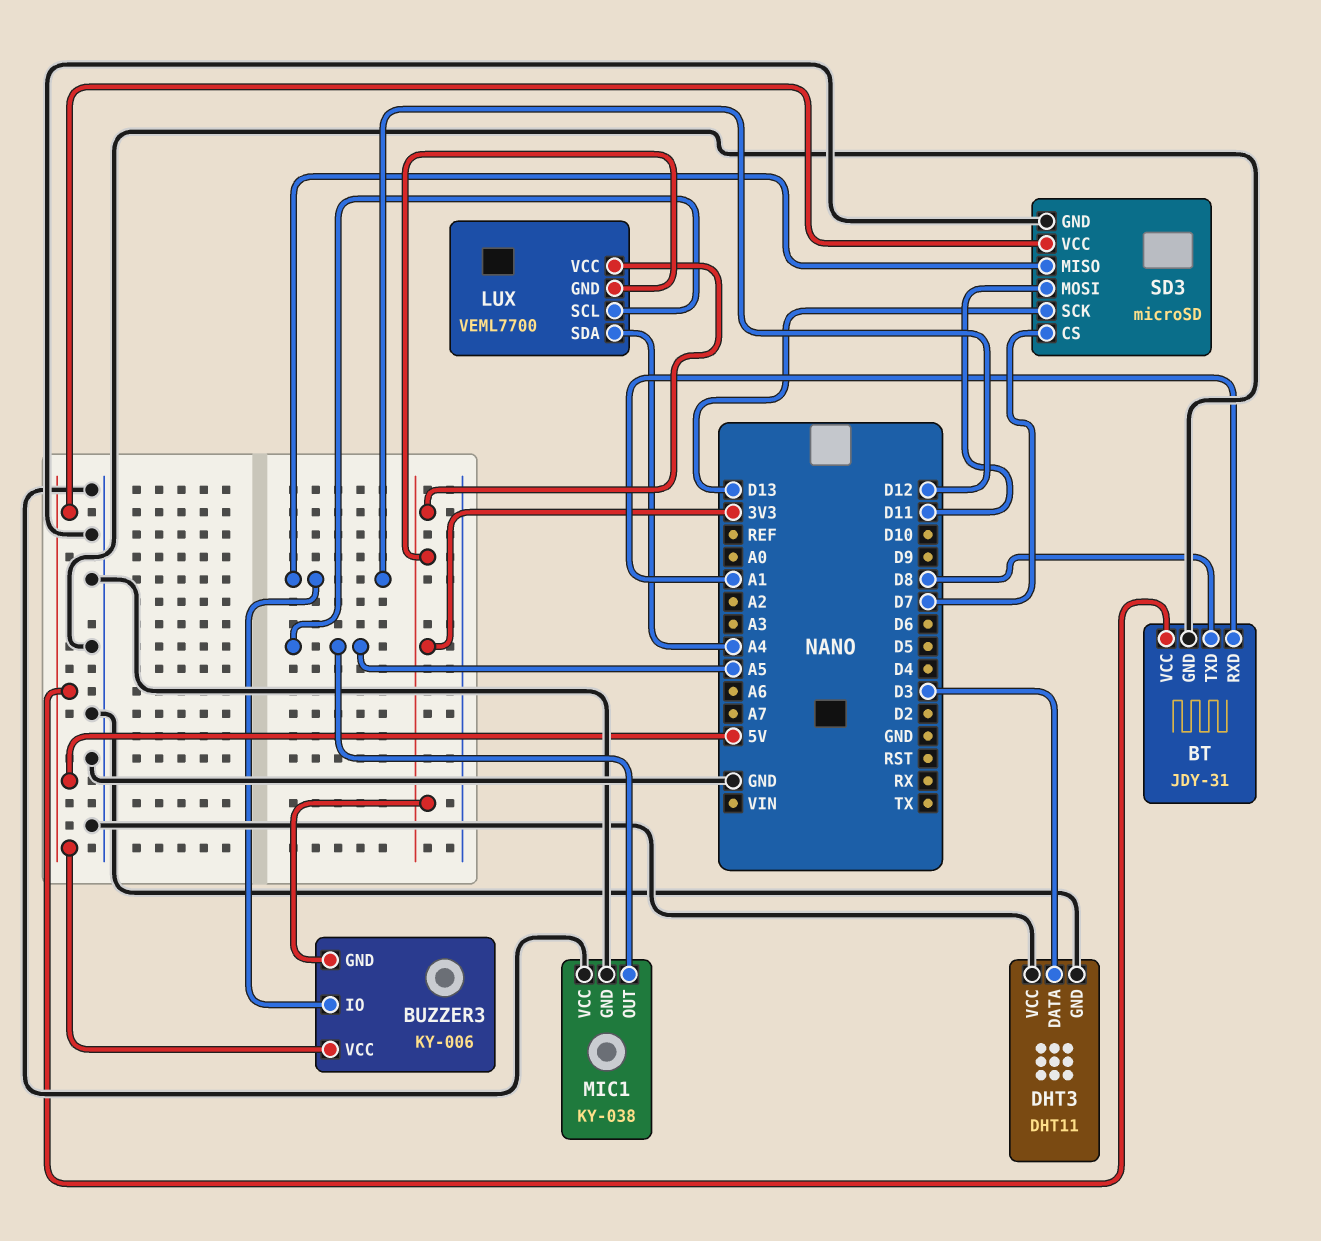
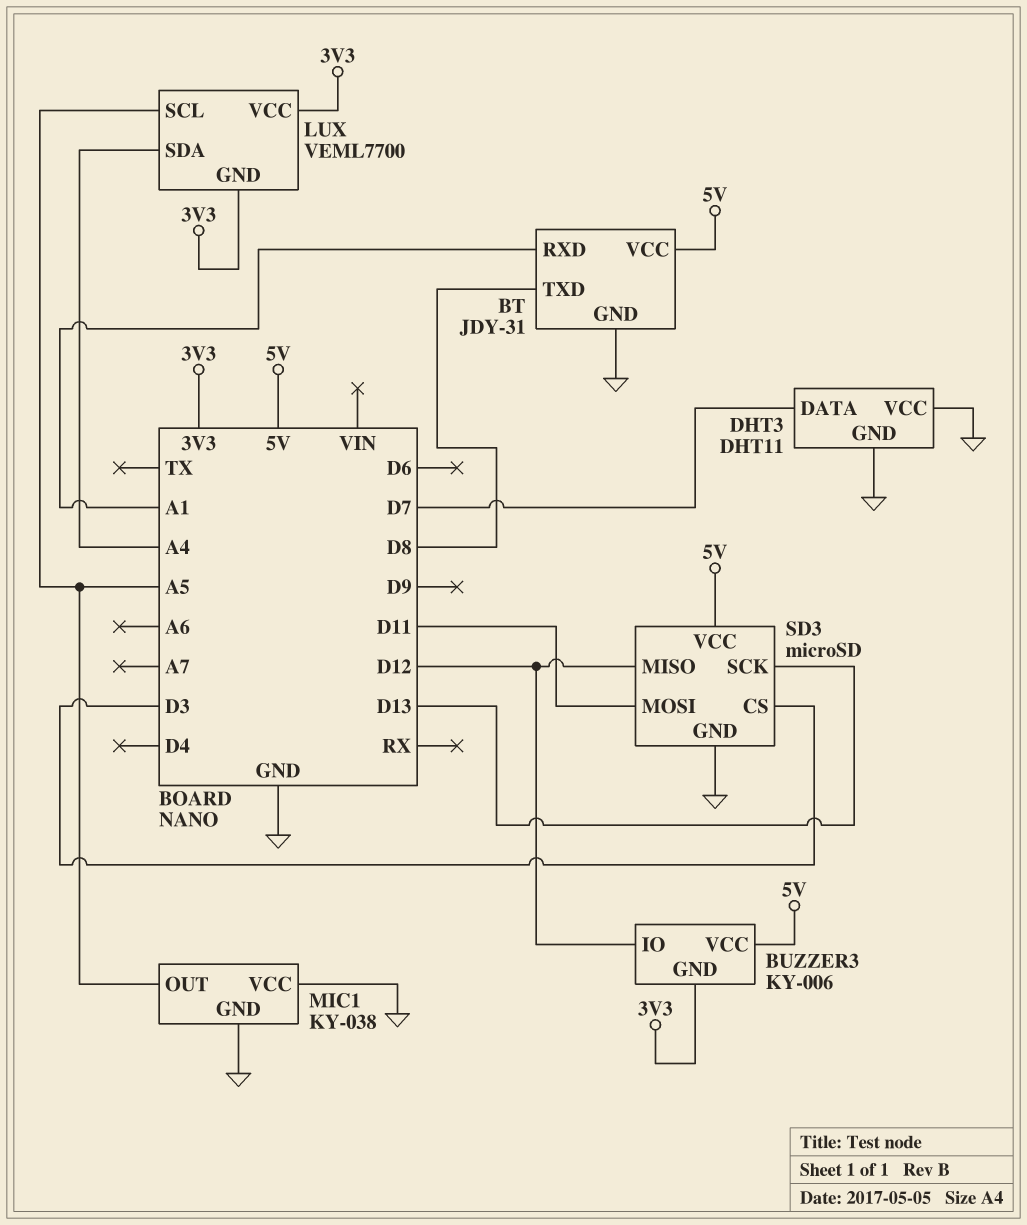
DHT3 pin DATA: D3 -> D7
SD3 pin CS: D7 -> D3

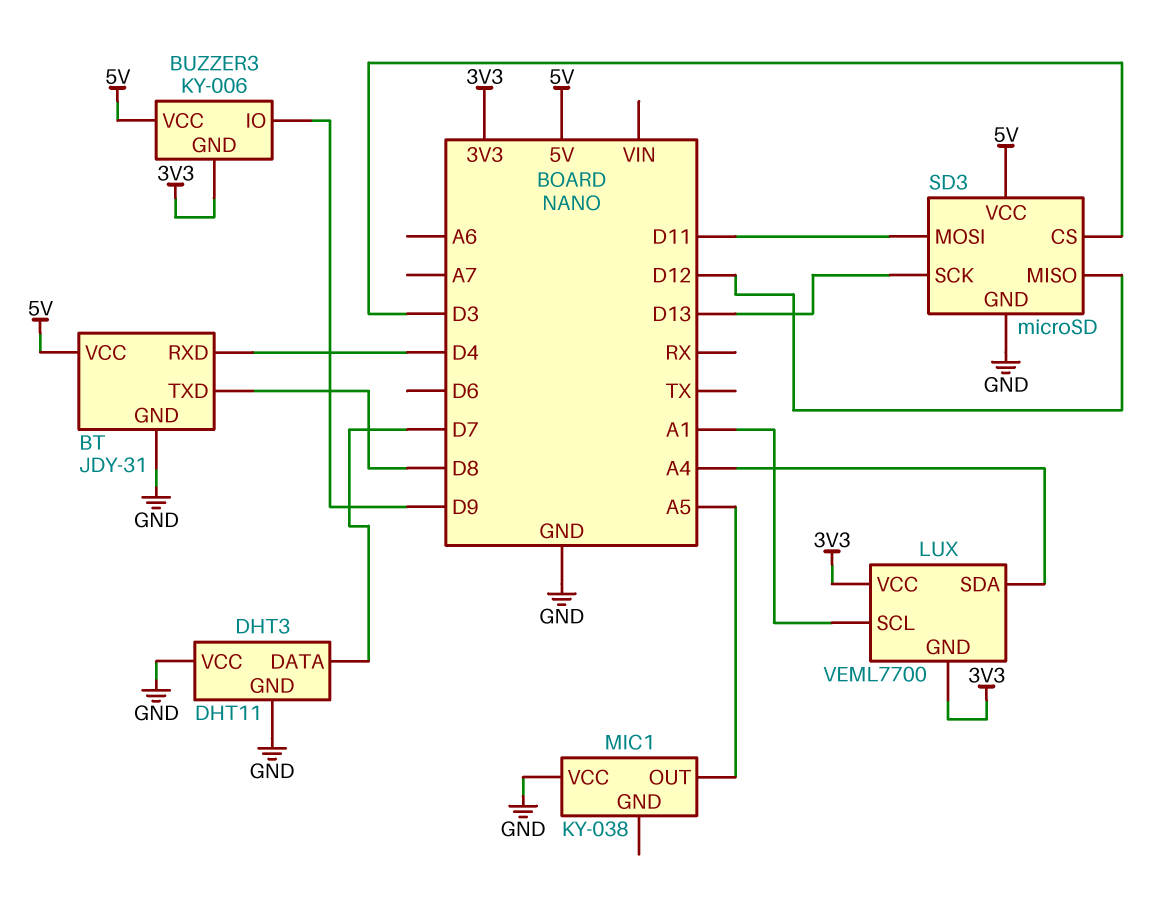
BT pin RXD: A1 -> D4
BUZZER3 pin IO: D12 -> D9
LUX pin SCL: A5 -> A1
MIC1 pin GND: GND -> none

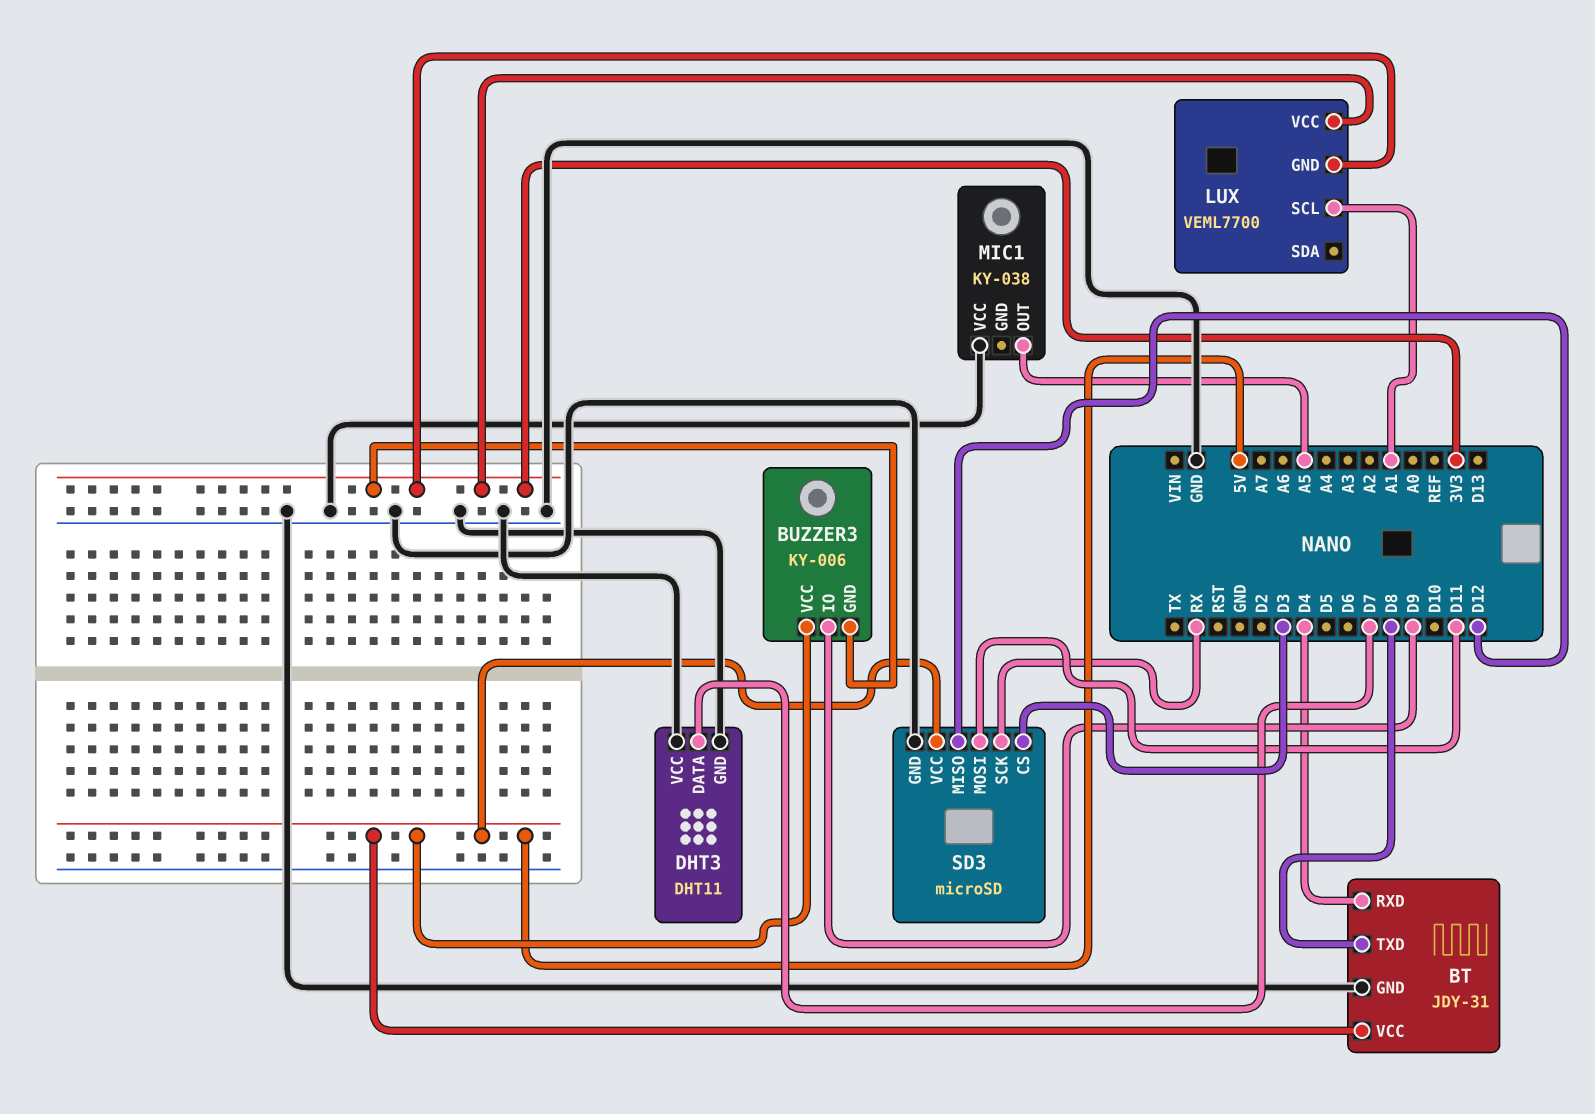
LUX pin SDA: A4 -> none
SD3 pin SCK: D13 -> RX

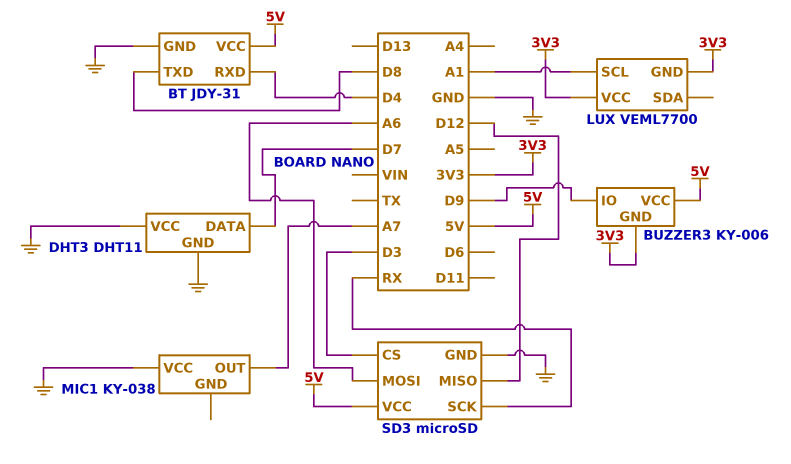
MIC1 pin OUT: A5 -> A7
SD3 pin MOSI: D11 -> A6

